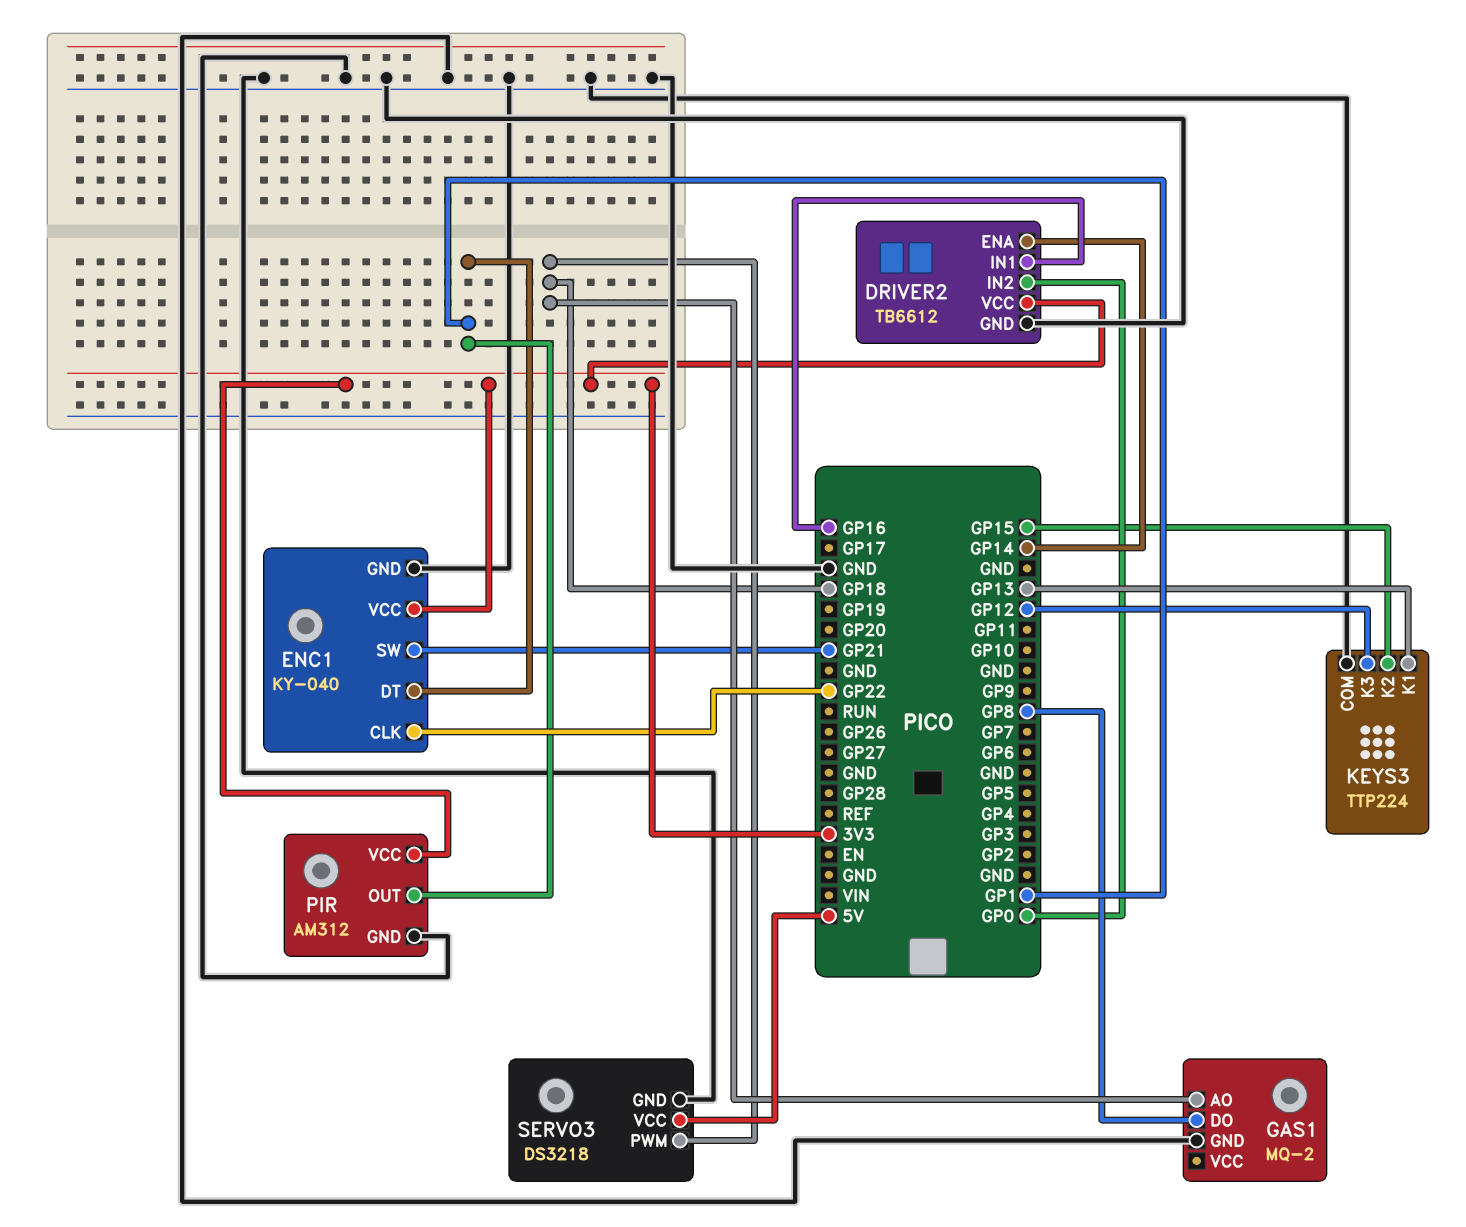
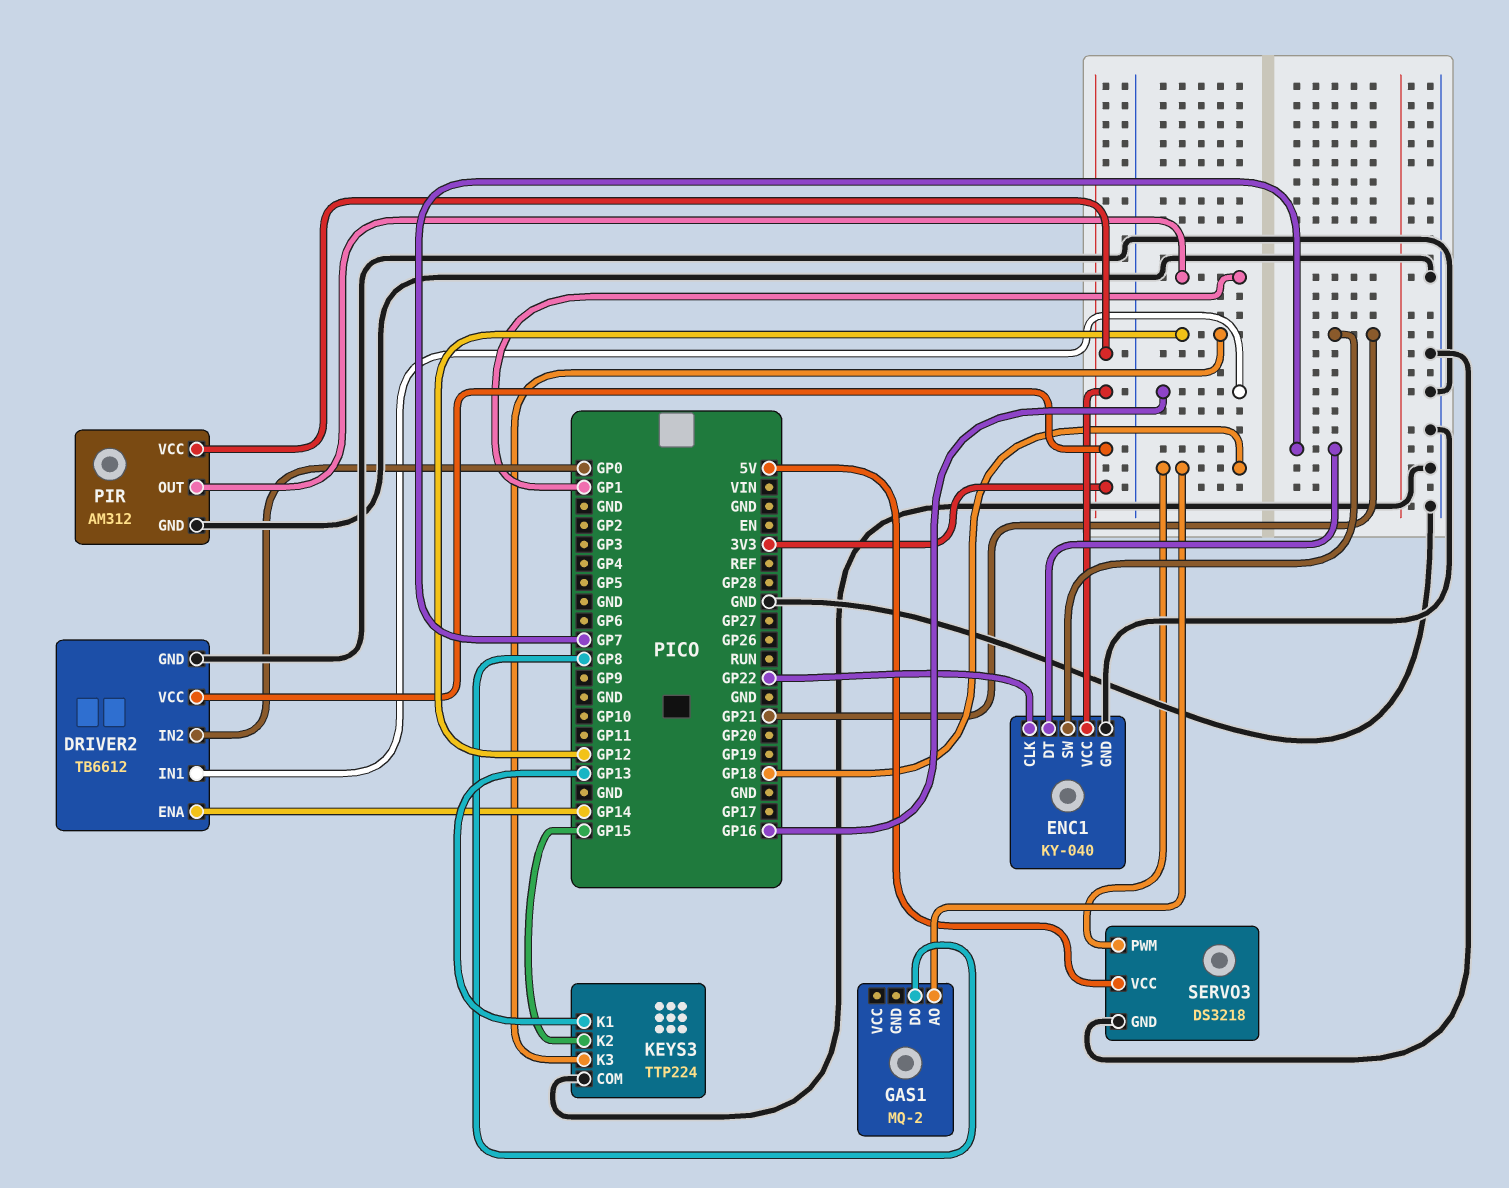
ENC1 pin DT: GP1 -> GP7
GAS1 pin GND: GND -> none

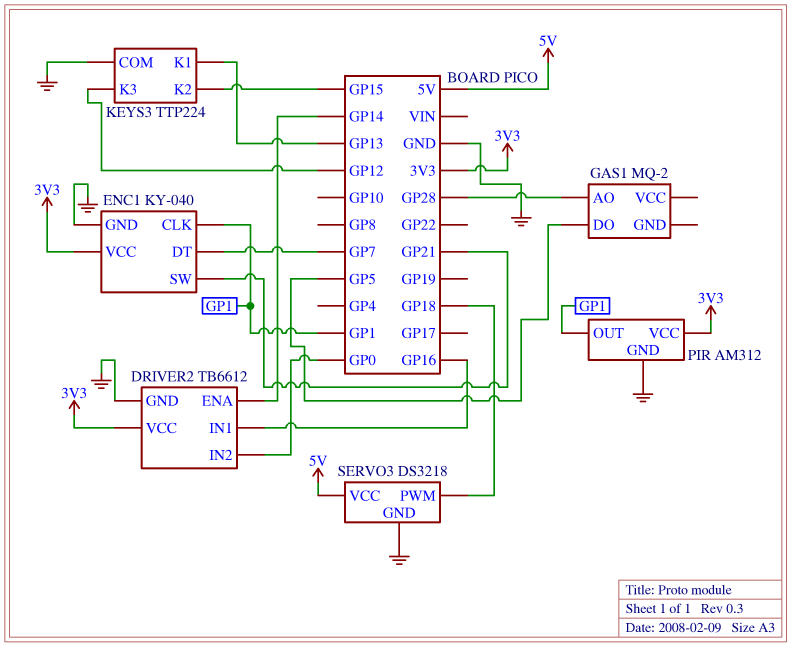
ENC1 pin CLK: GP22 -> GP1
GAS1 pin AO: GP18 -> GP28
GAS1 pin DO: GP8 -> GP5

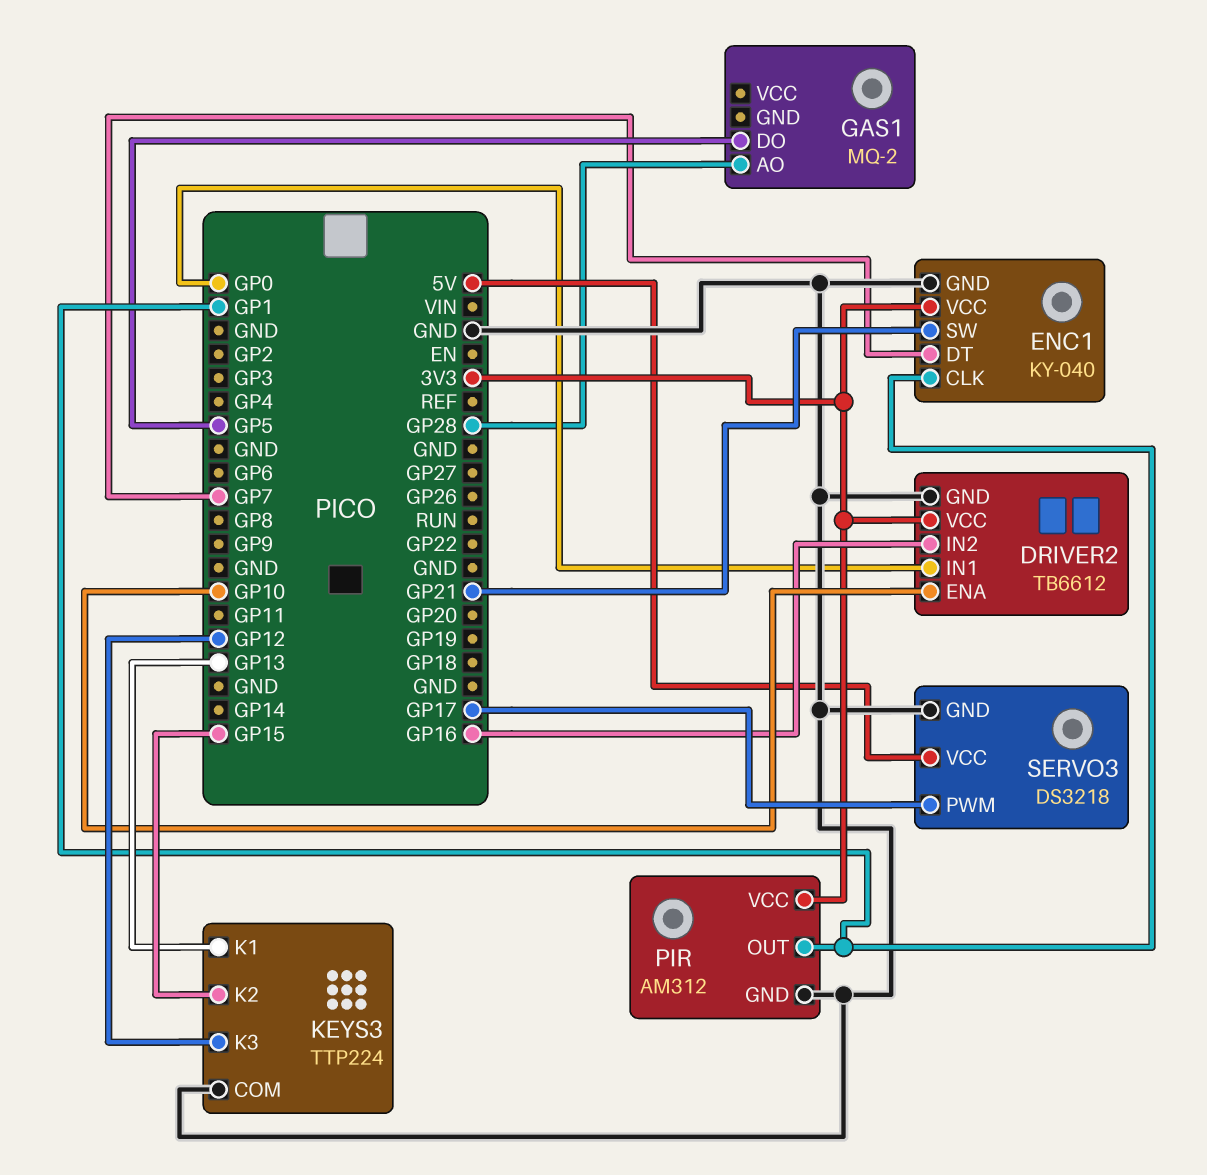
DRIVER2 pin ENA: GP14 -> GP10
DRIVER2 pin IN1: GP16 -> GP0
DRIVER2 pin IN2: GP0 -> GP16
SERVO3 pin PWM: GP18 -> GP17

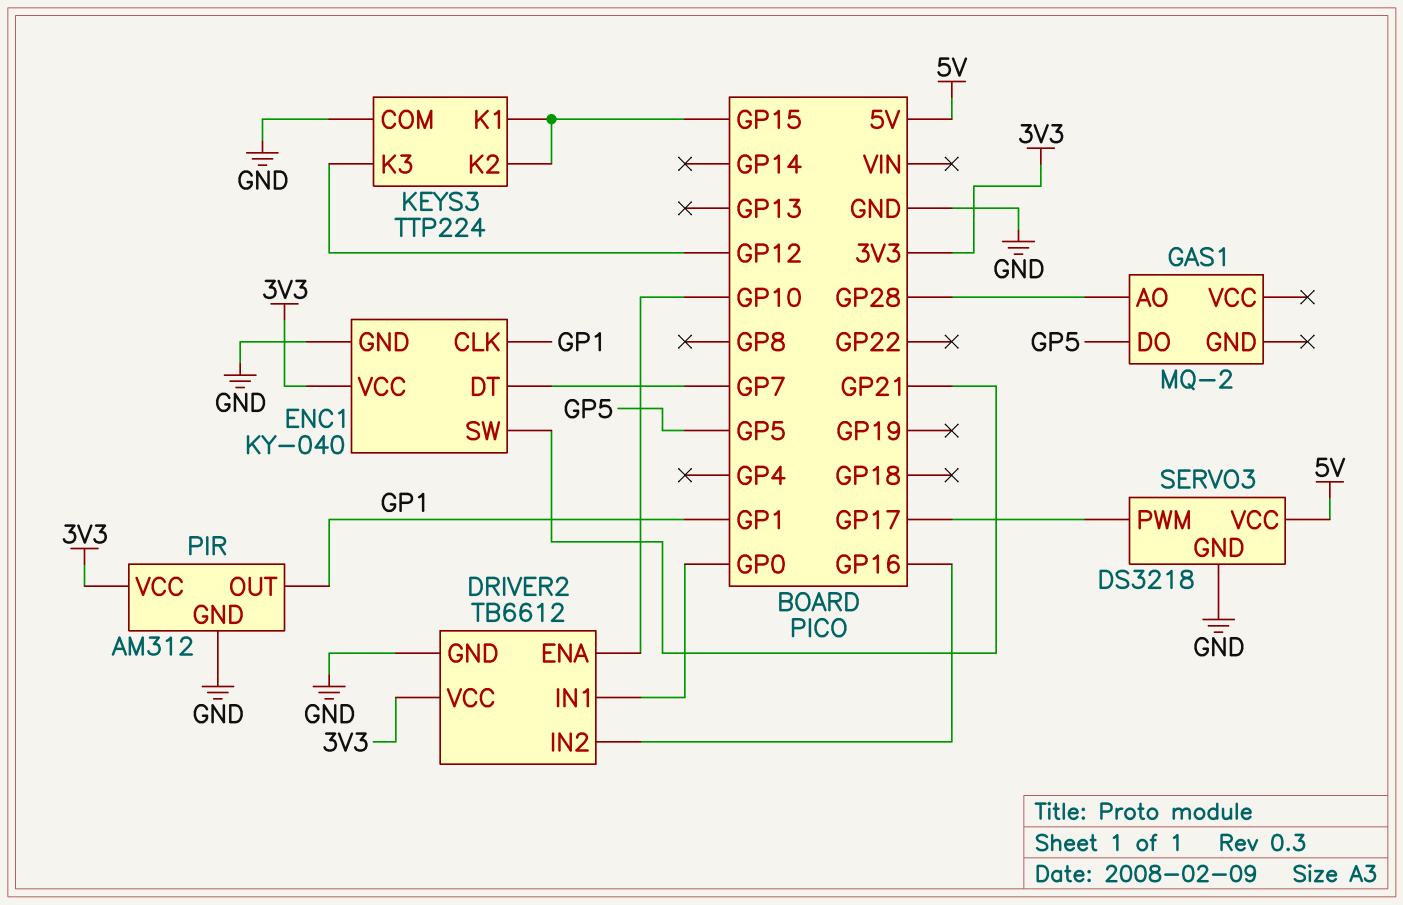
KEYS3 pin K1: GP13 -> GP15

